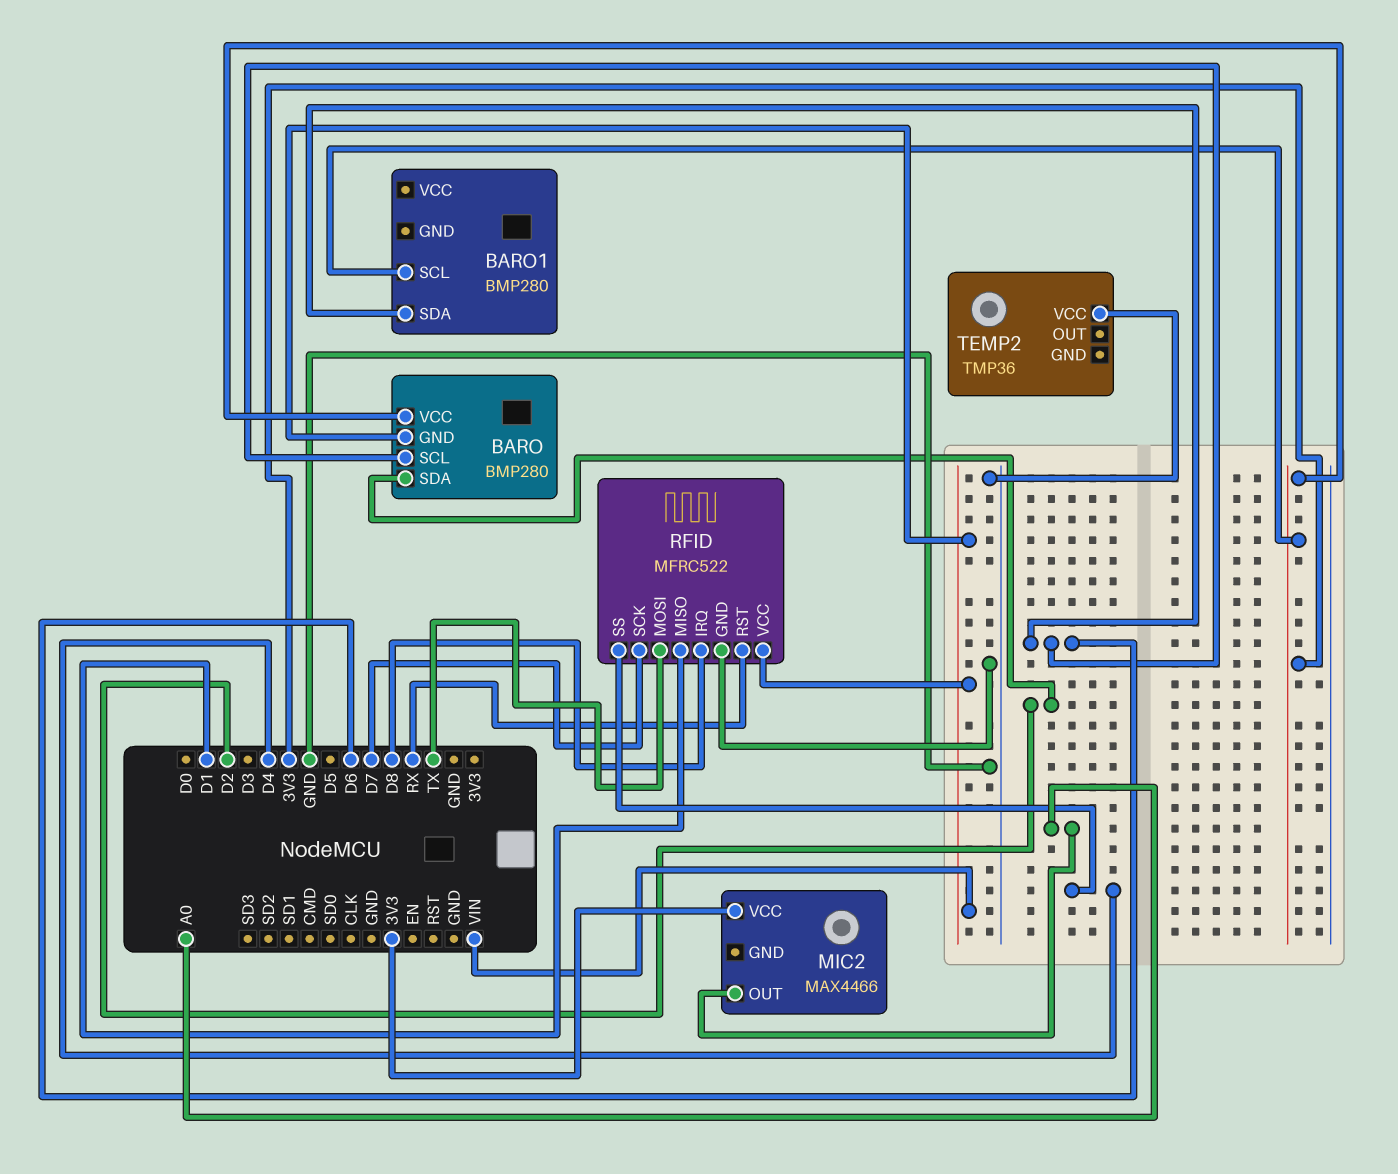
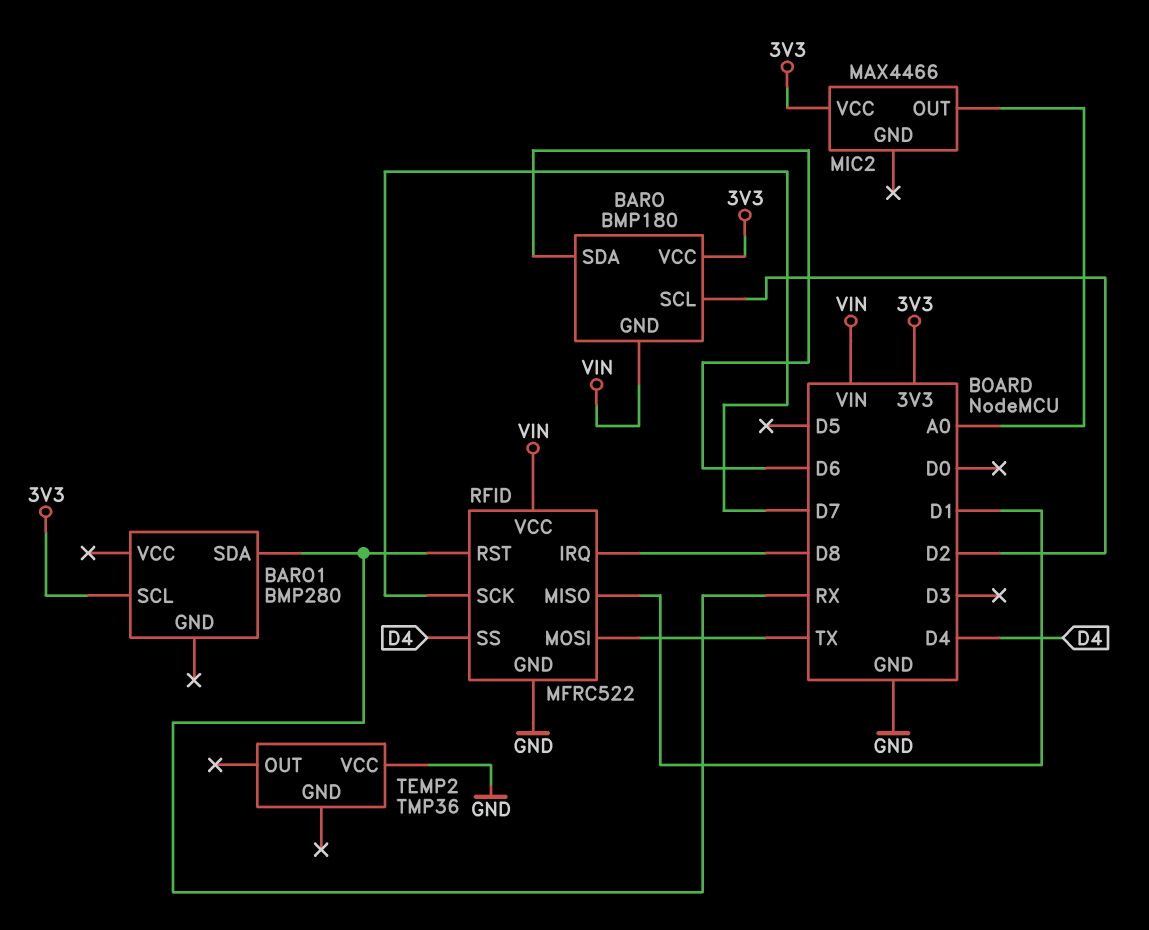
BARO: BMP280 -> BMP180
BARO pin SCL: D6 -> D2
BARO pin SDA: D2 -> D6
BARO1 pin SDA: D6 -> RX

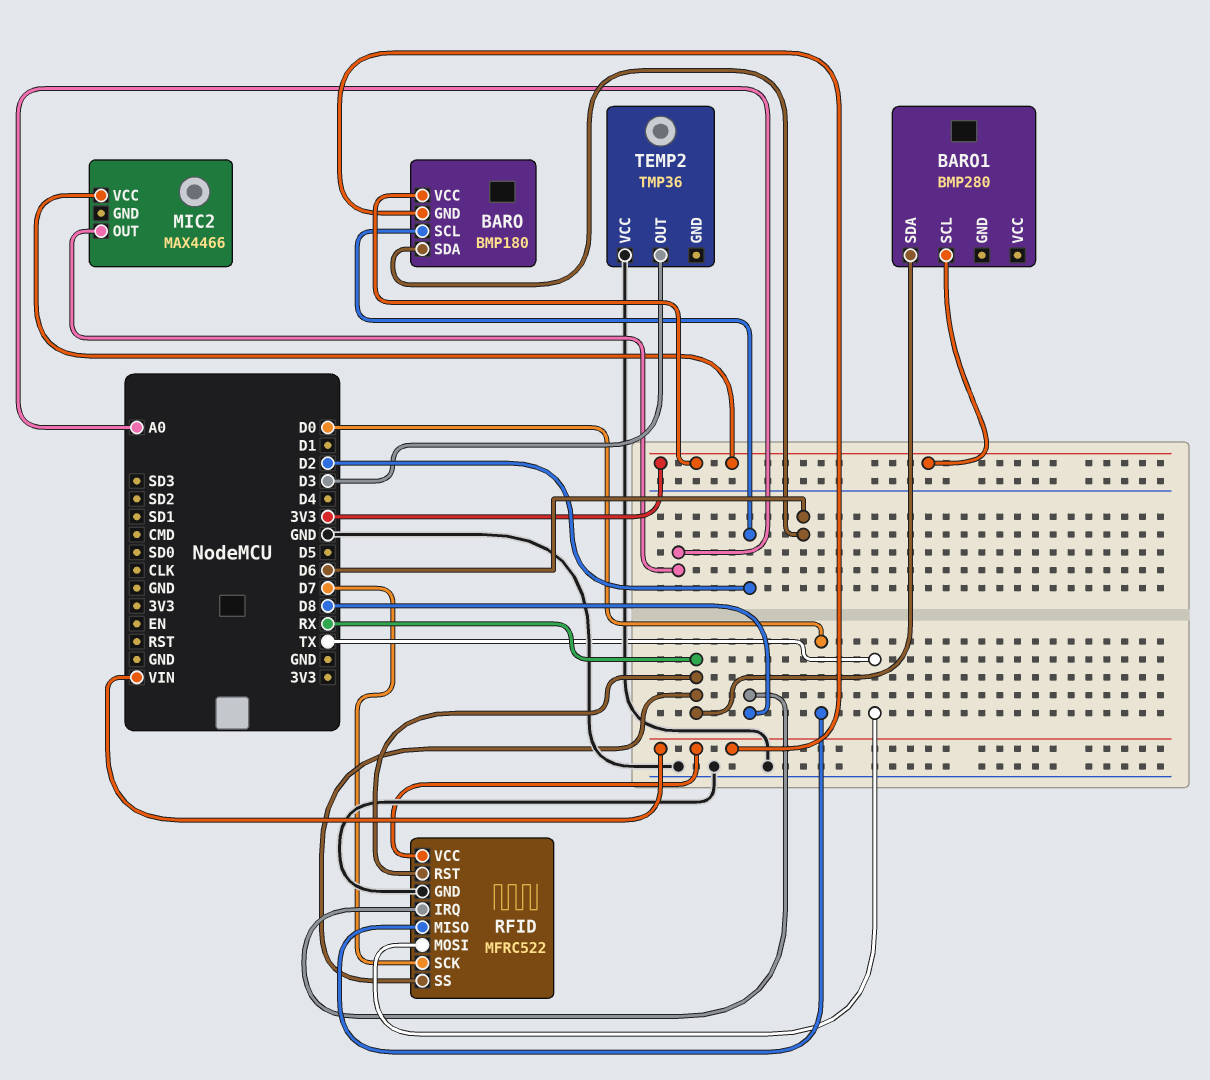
RFID pin MISO: D1 -> D0
RFID pin SS: D4 -> RX
TEMP2 pin OUT: none -> D3

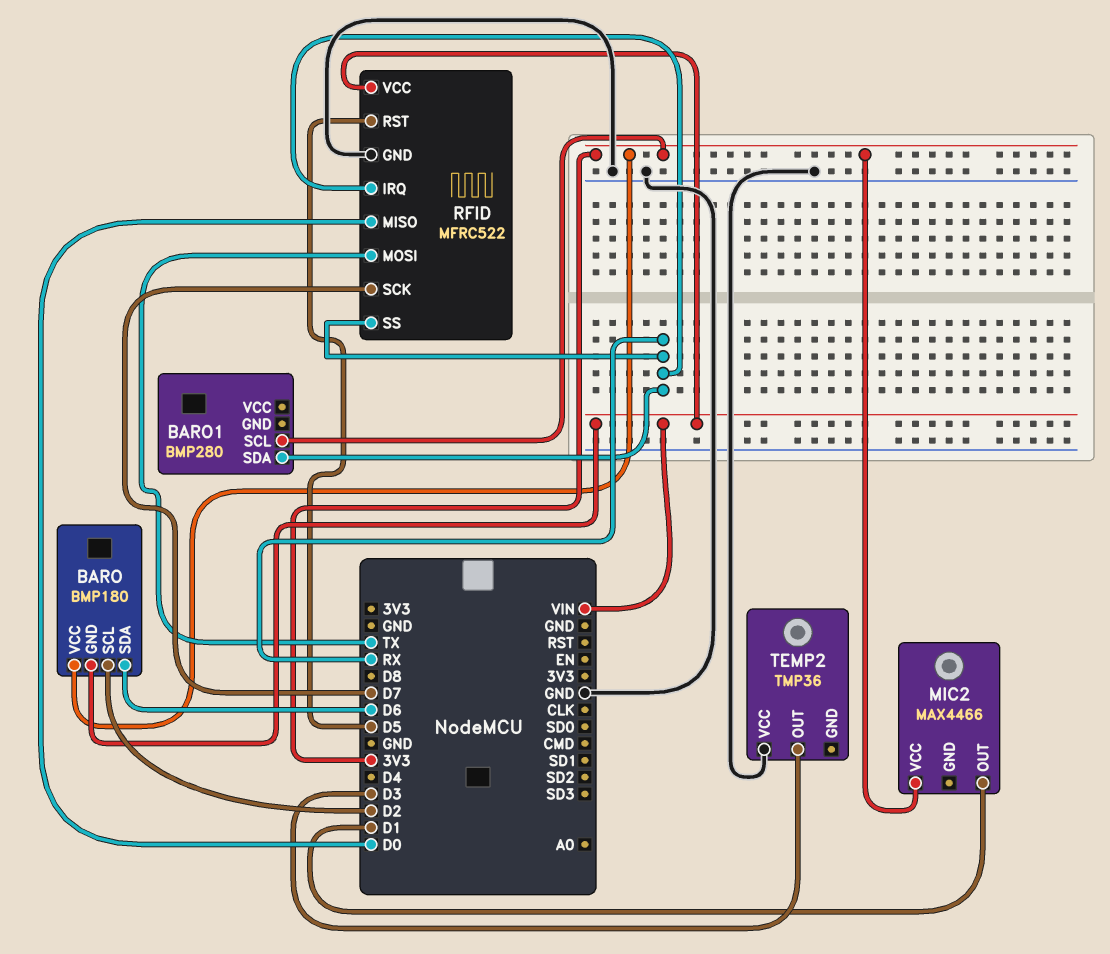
MIC2 pin OUT: A0 -> D1
RFID pin IRQ: D8 -> RX
RFID pin RST: RX -> D5

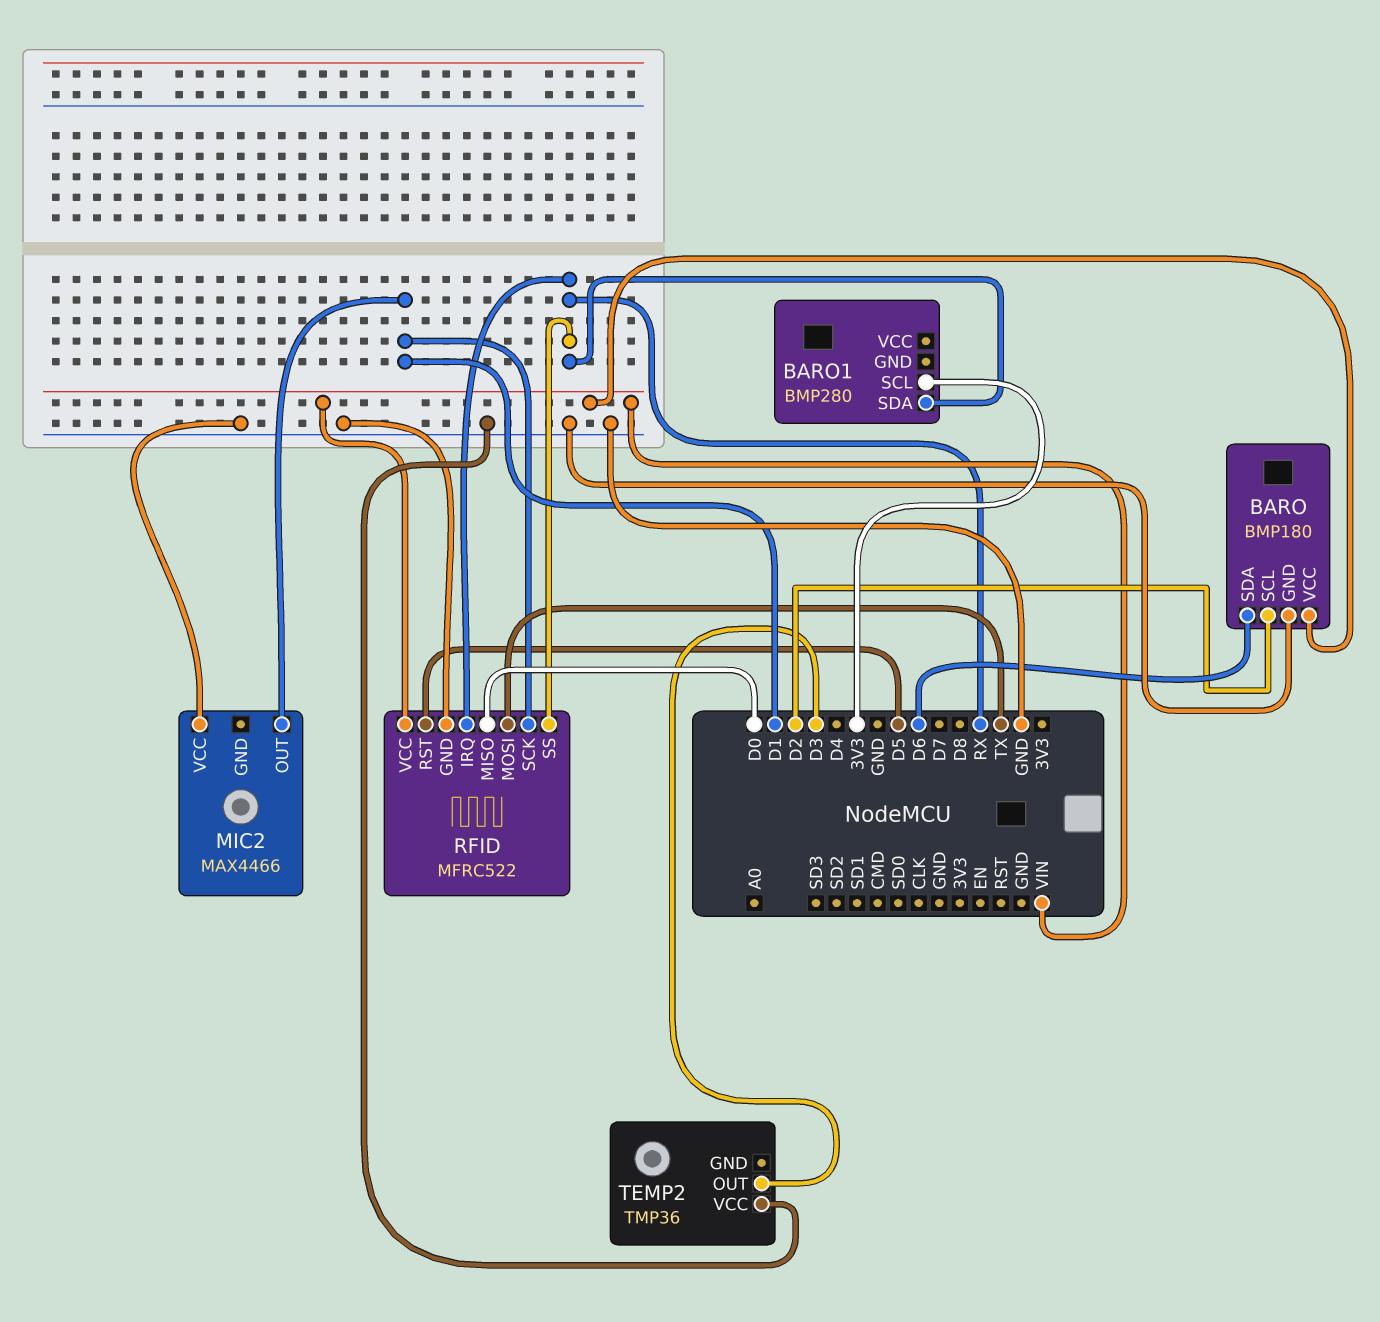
BARO pin GND: VIN -> GND
BARO pin VCC: 3V3 -> VIN
MIC2 pin VCC: 3V3 -> GND
RFID pin SCK: D7 -> D1

